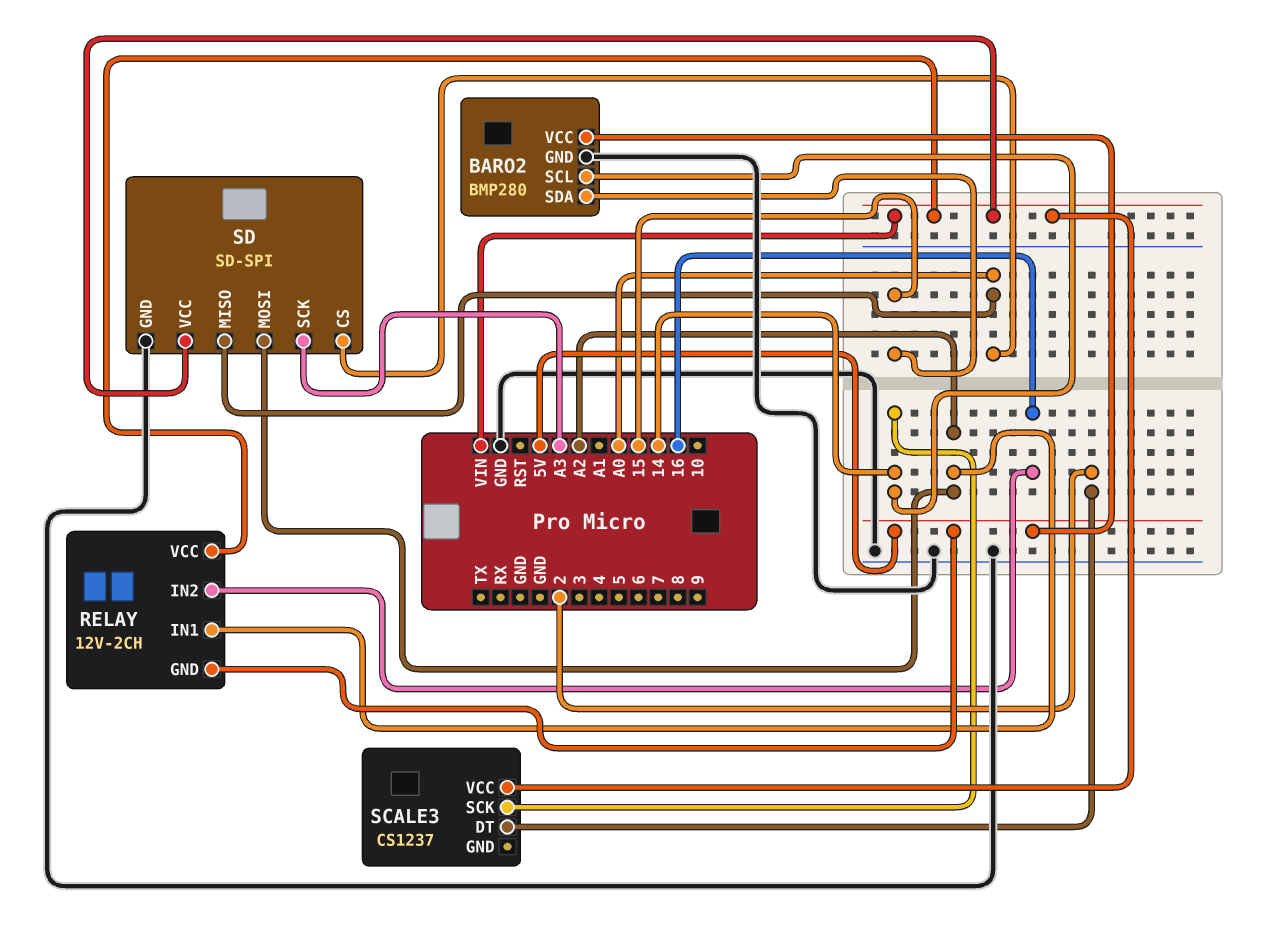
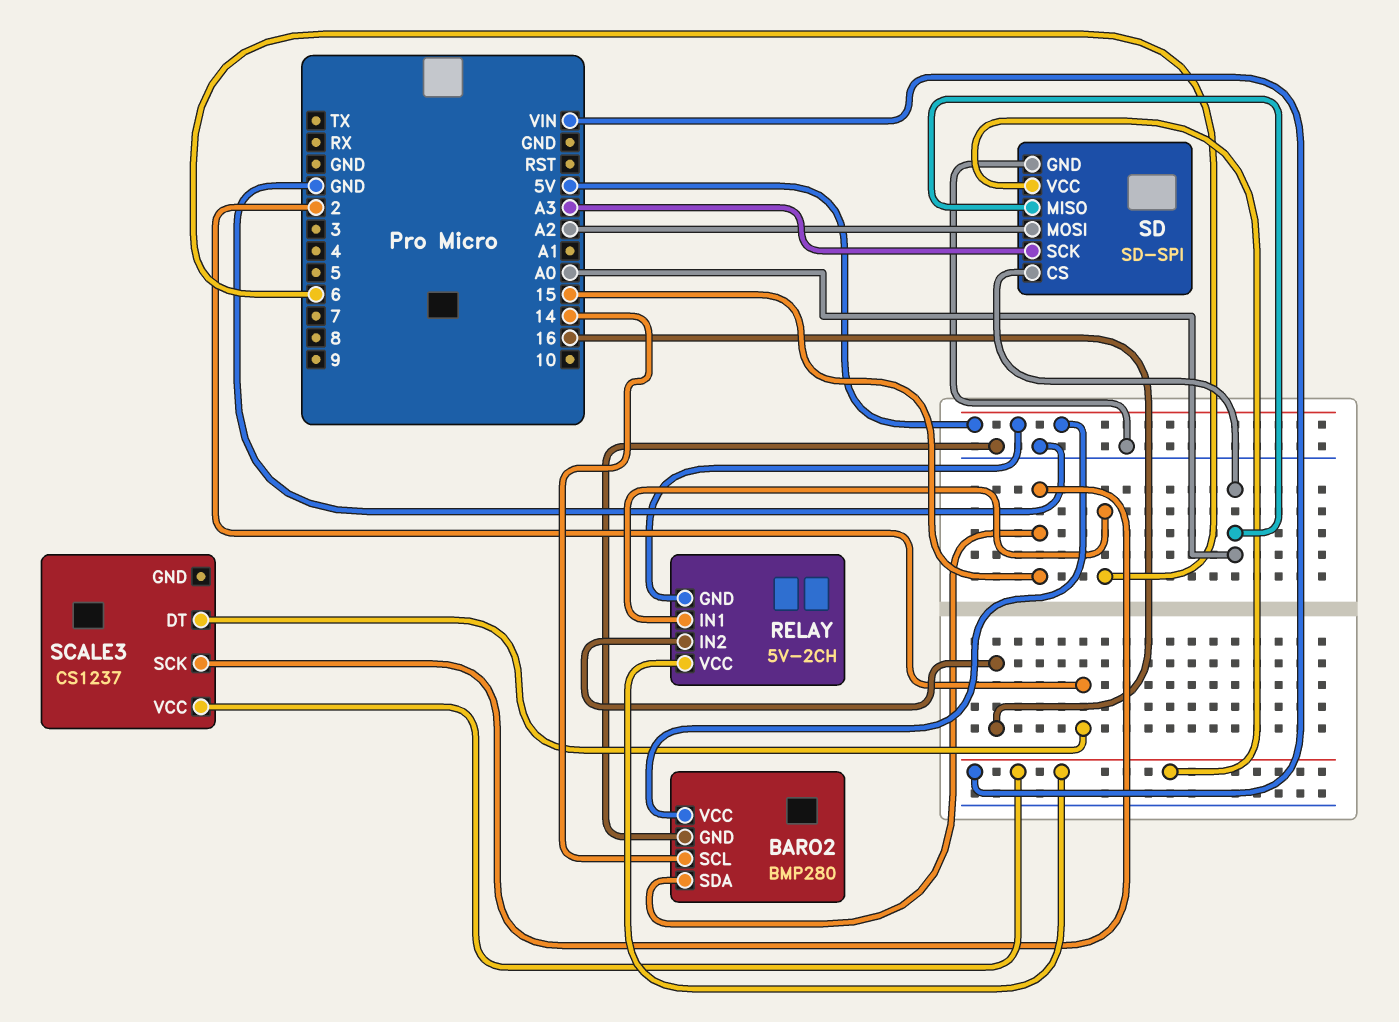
RELAY: 12V-2CH -> 5V-2CH
RELAY pin IN1: A2 -> 6
SCALE3 pin SCK: 14 -> 15

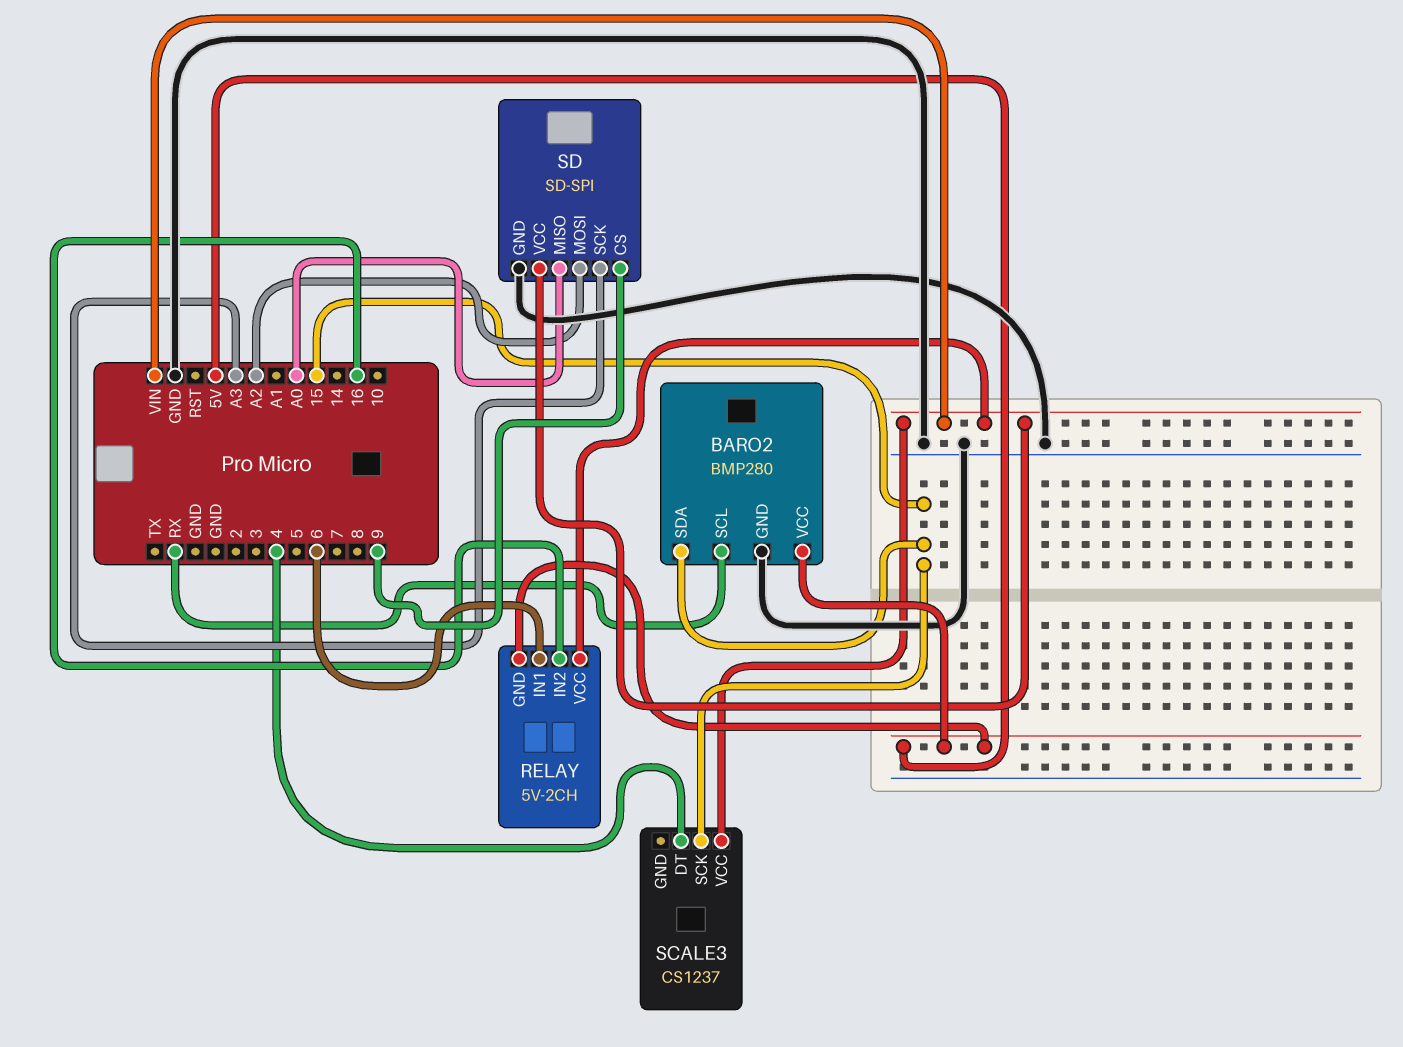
BARO2 pin SCL: 14 -> RX
SCALE3 pin DT: 2 -> 4
SD pin CS: A0 -> 9

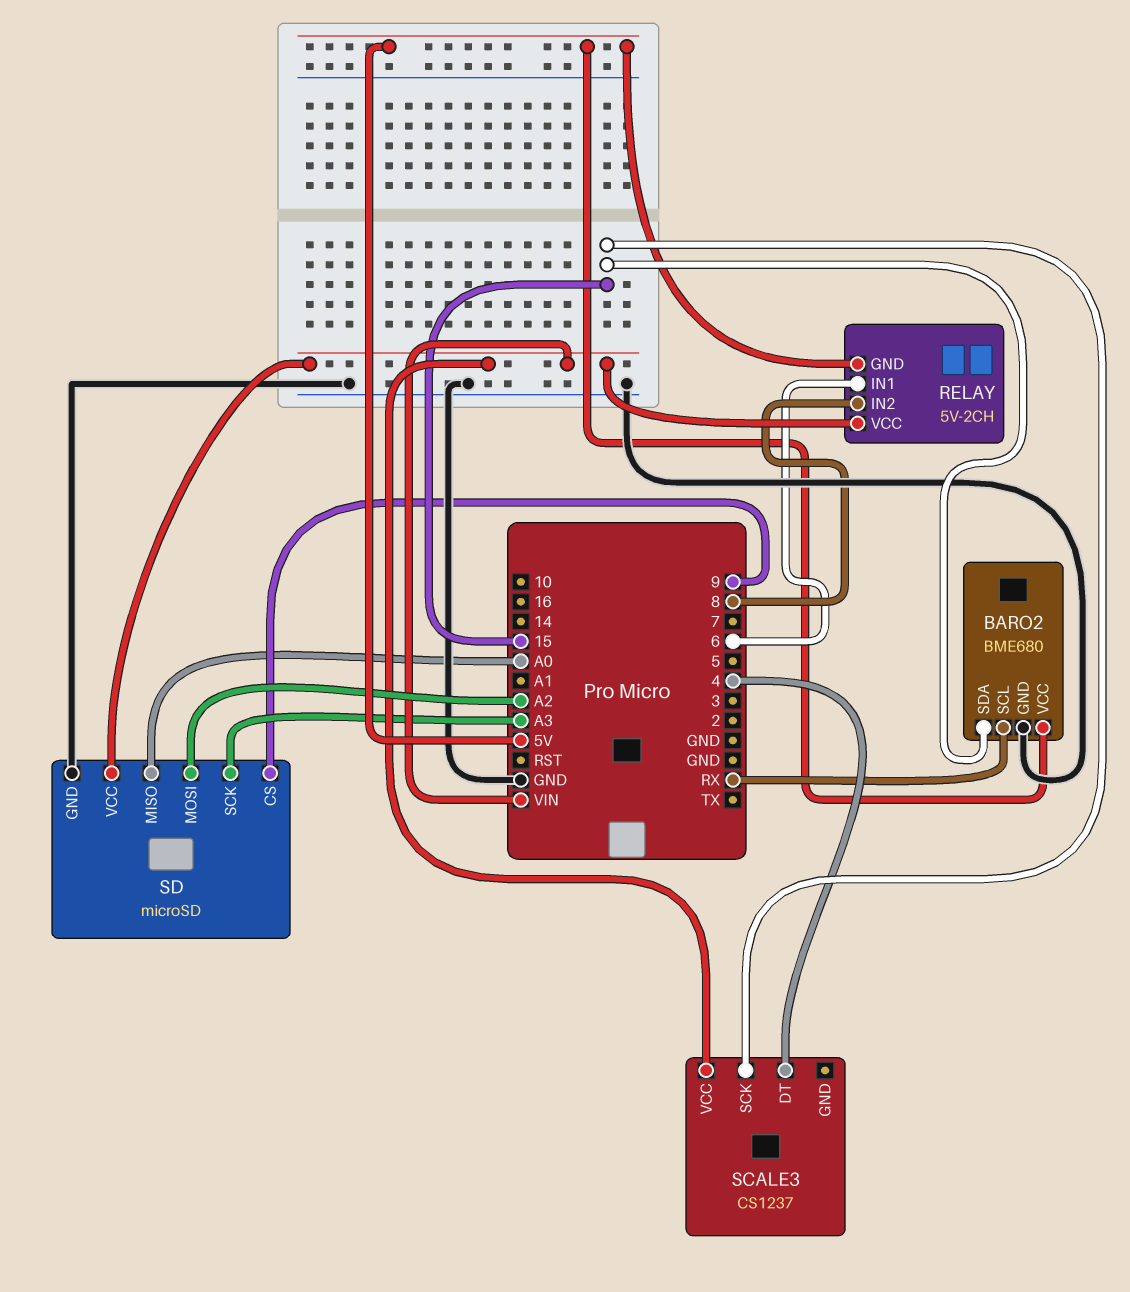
BARO2: BMP280 -> BME680
RELAY pin IN2: 16 -> 8
SD: SD-SPI -> microSD

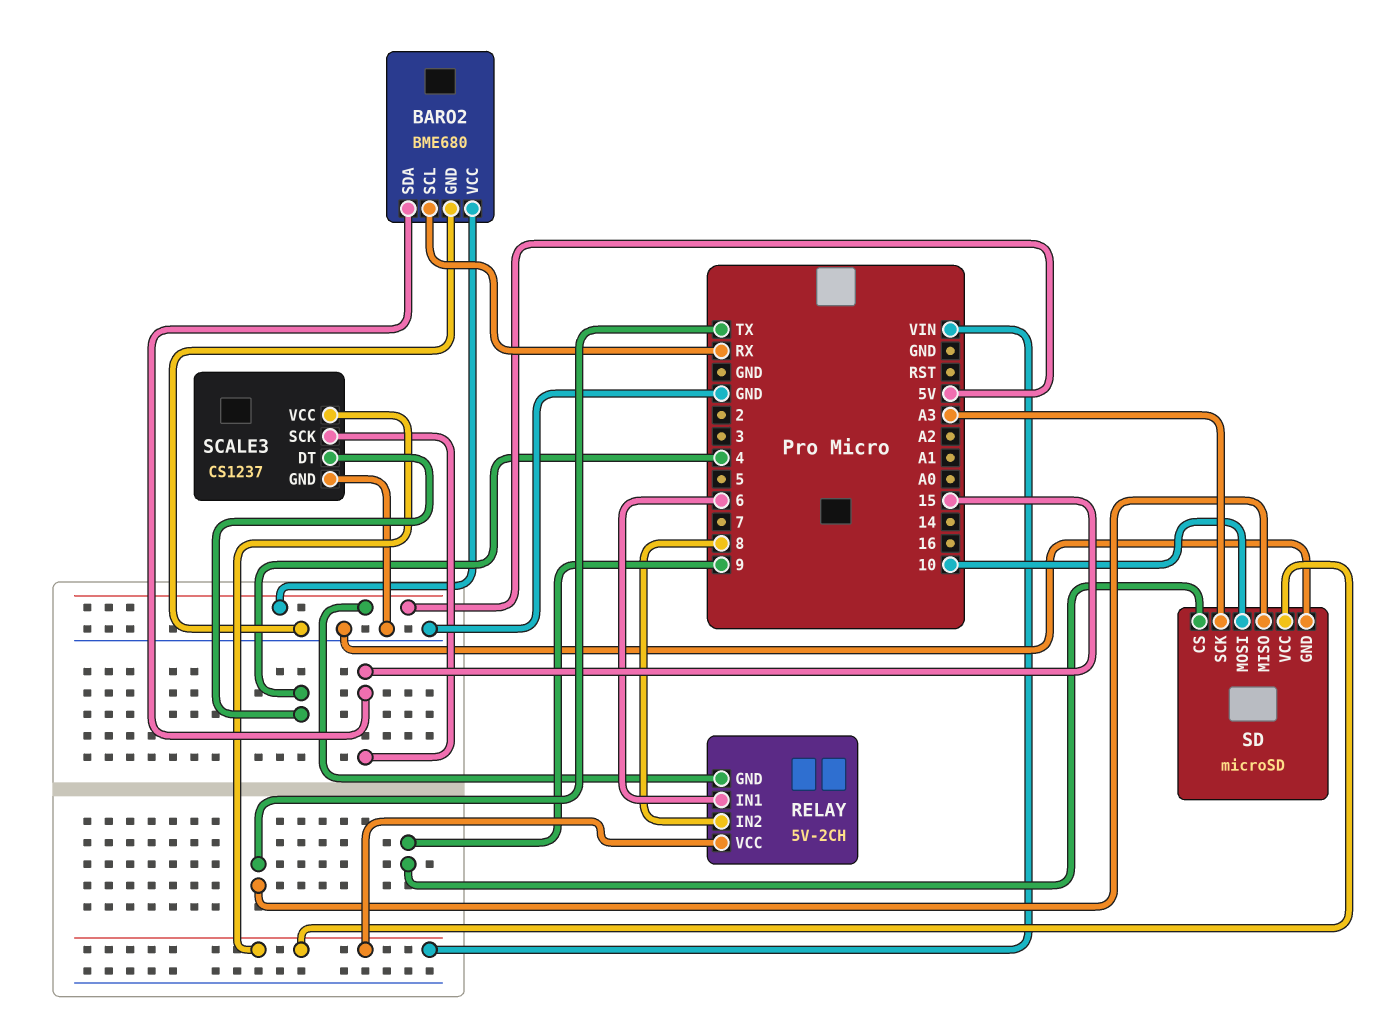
SCALE3 pin GND: none -> GND
SD pin MISO: A0 -> TX
SD pin MOSI: A2 -> 10

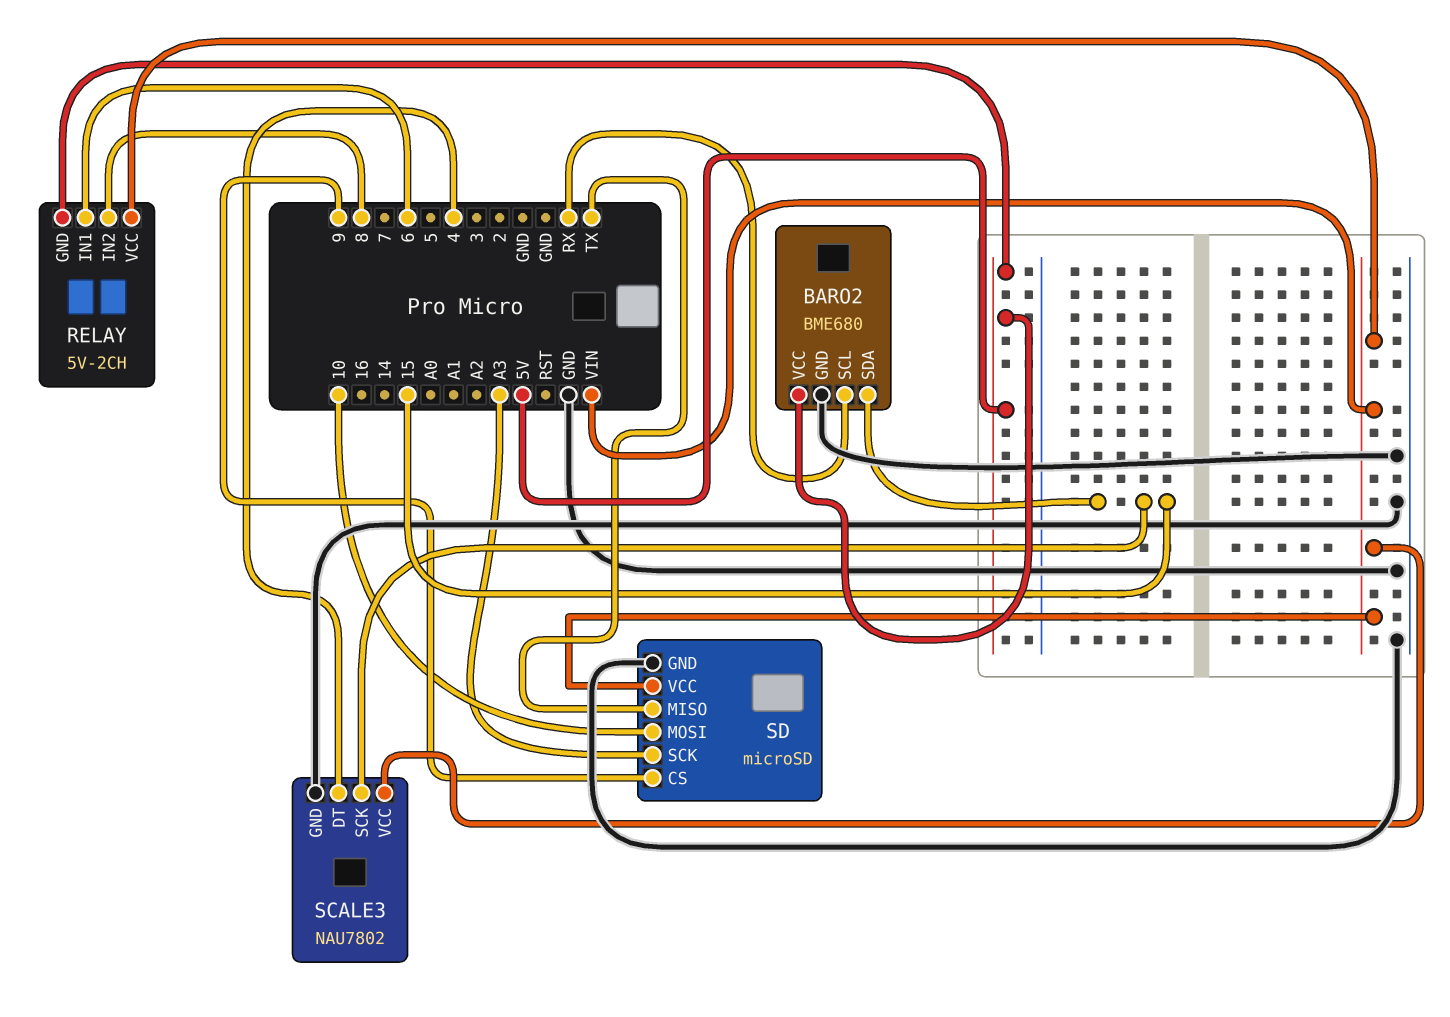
SCALE3: CS1237 -> NAU7802

